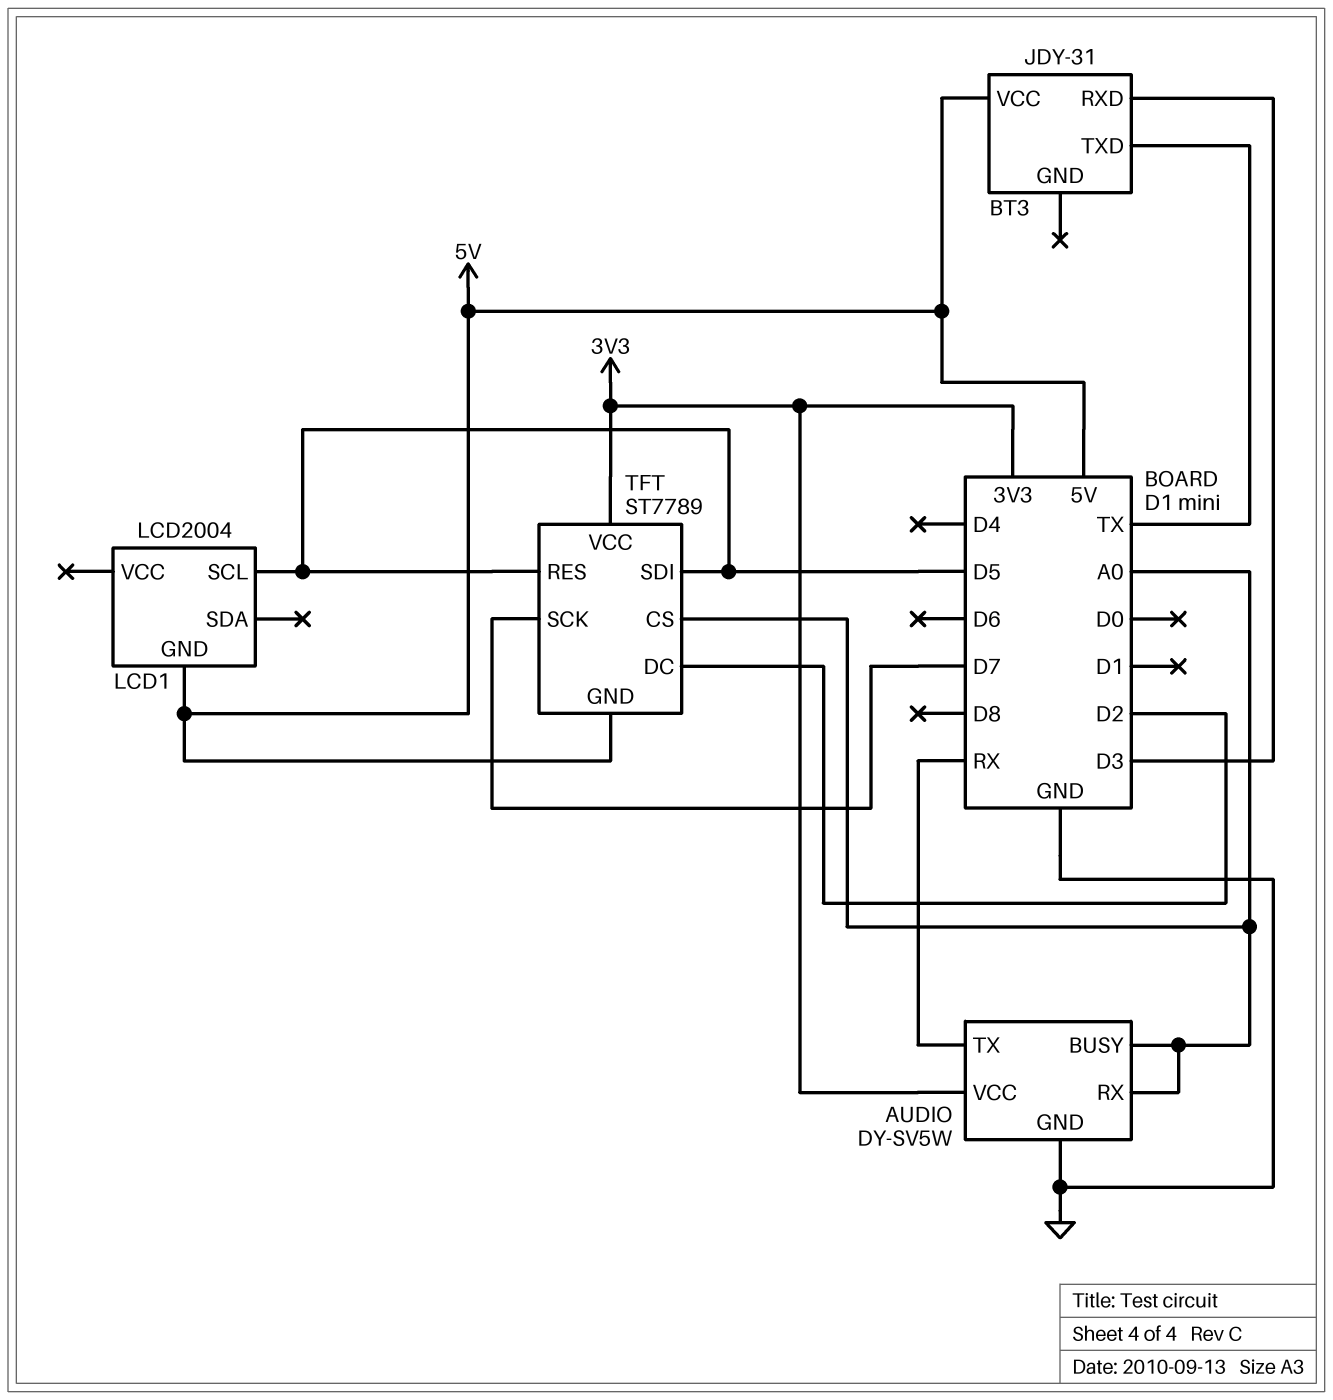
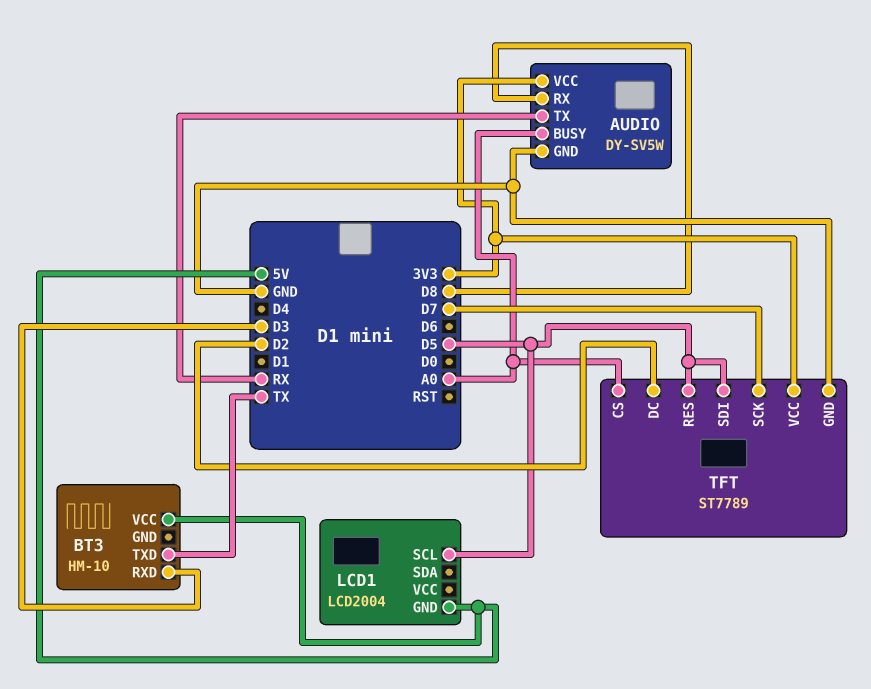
AUDIO pin RX: A0 -> D8
BT3: JDY-31 -> HM-10
TFT pin GND: 5V -> GND

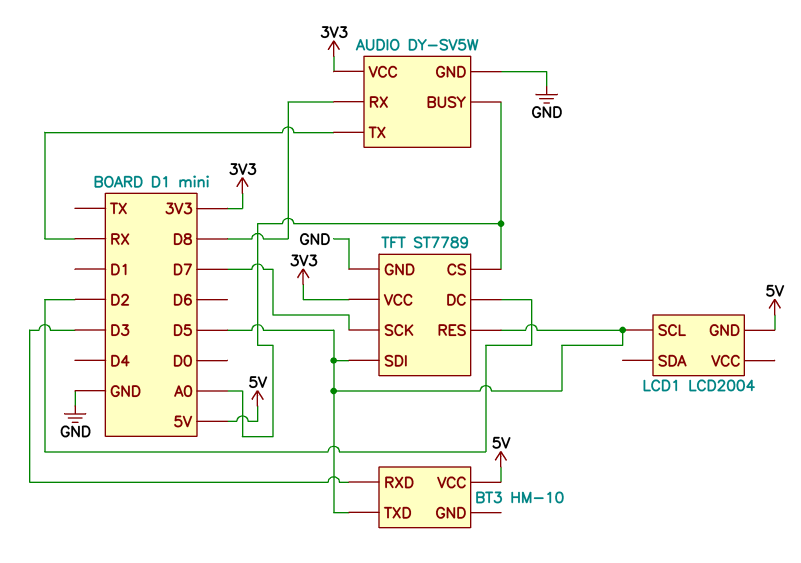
BT3 pin TXD: TX -> D5

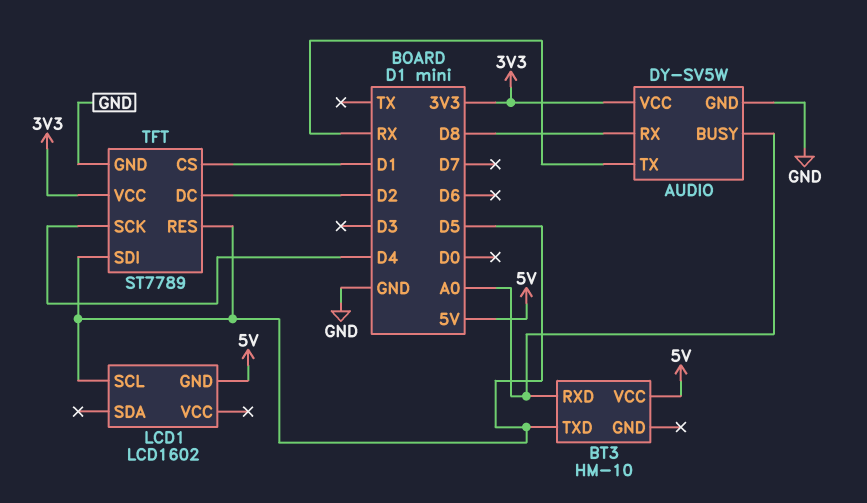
BT3 pin RXD: D3 -> A0
LCD1: LCD2004 -> LCD1602
TFT pin CS: A0 -> D1
TFT pin SCK: D7 -> D4

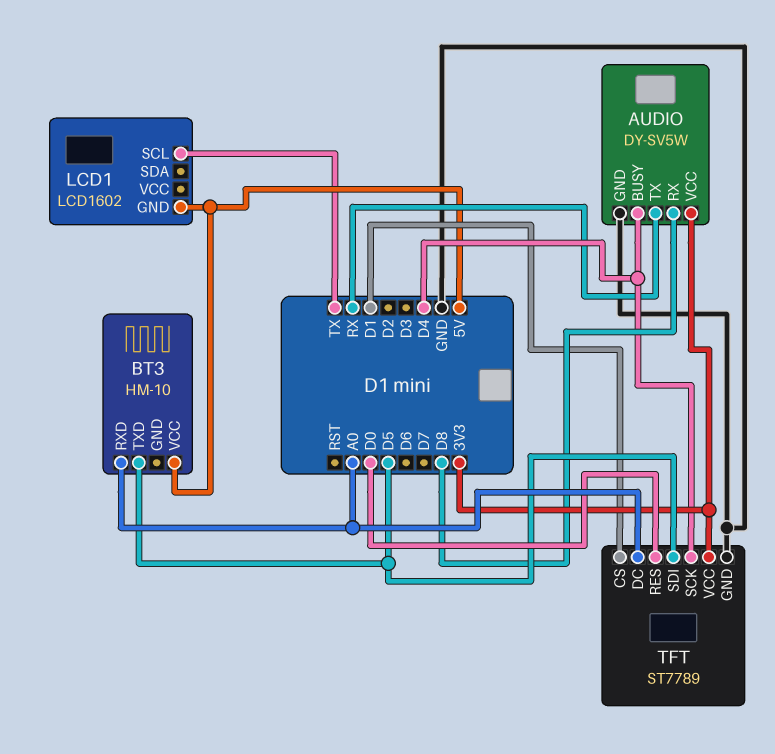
AUDIO pin BUSY: A0 -> D4
LCD1 pin SCL: D5 -> TX
TFT pin DC: D2 -> A0
TFT pin RES: D5 -> D0

